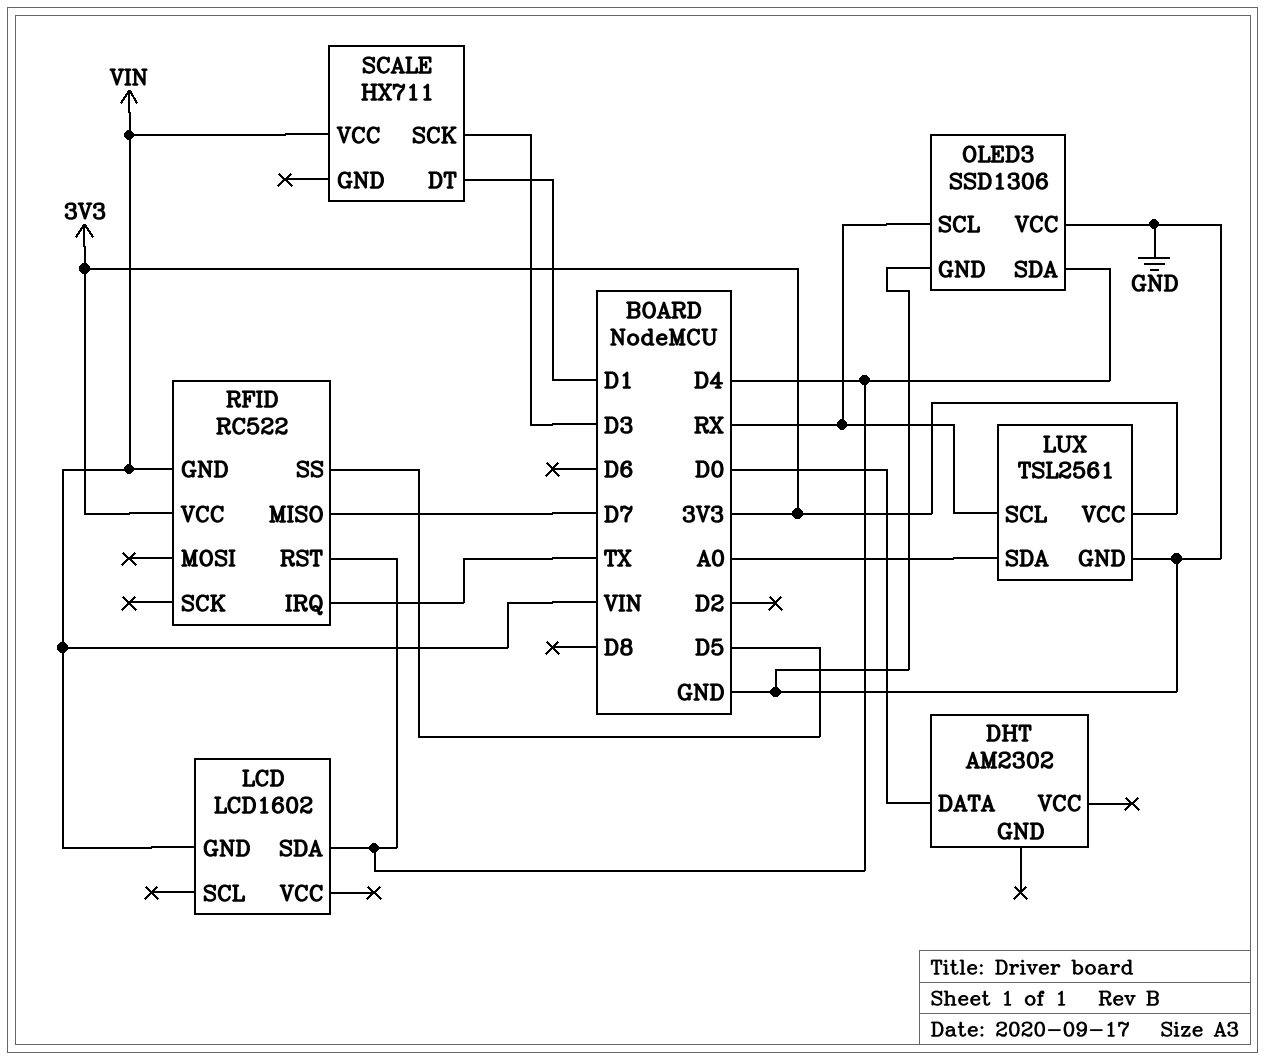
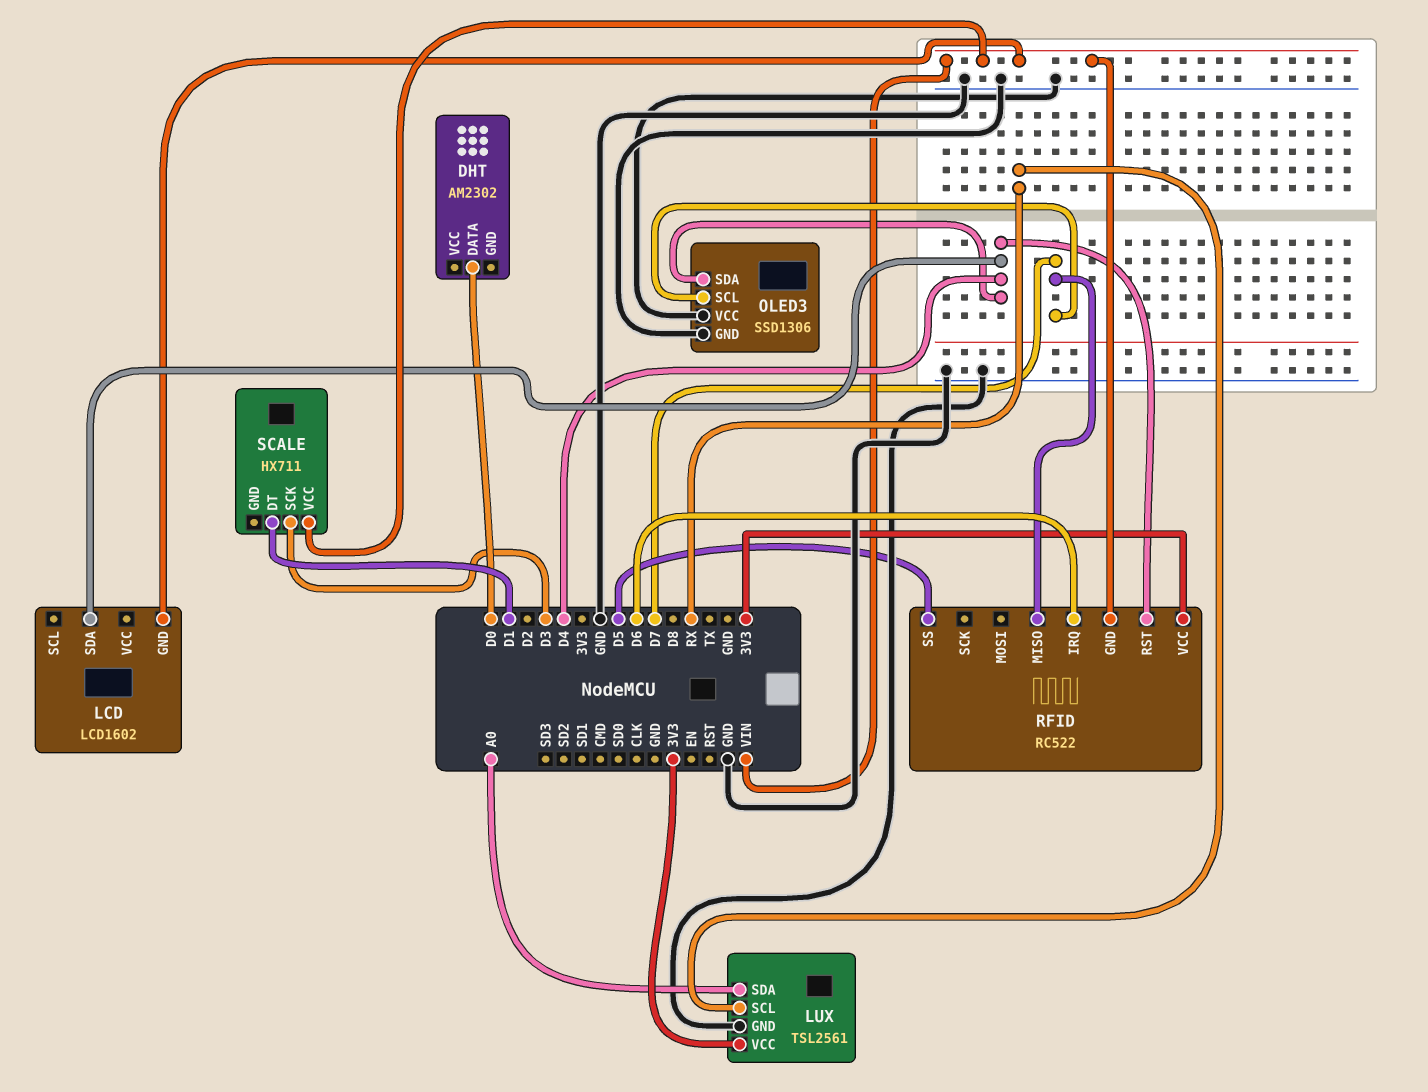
OLED3 pin SCL: RX -> D7
RFID pin IRQ: TX -> D6

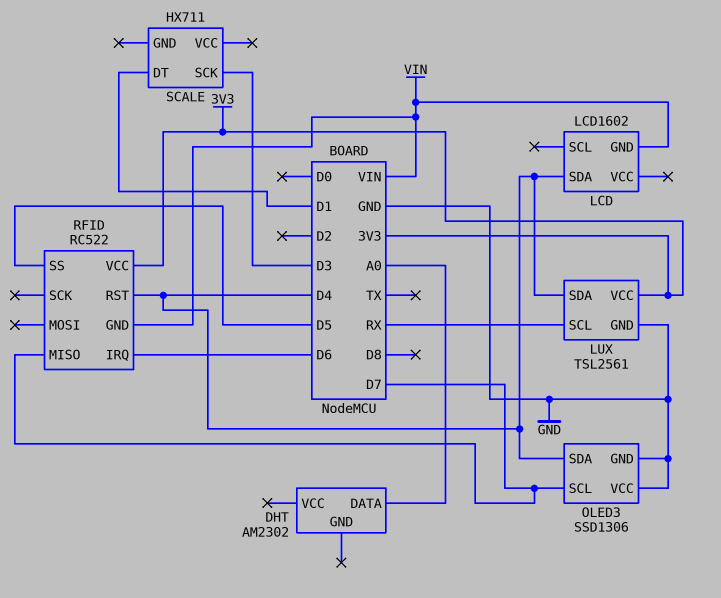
DHT pin DATA: D0 -> A0
LUX pin SDA: A0 -> D4
SCALE pin VCC: VIN -> none

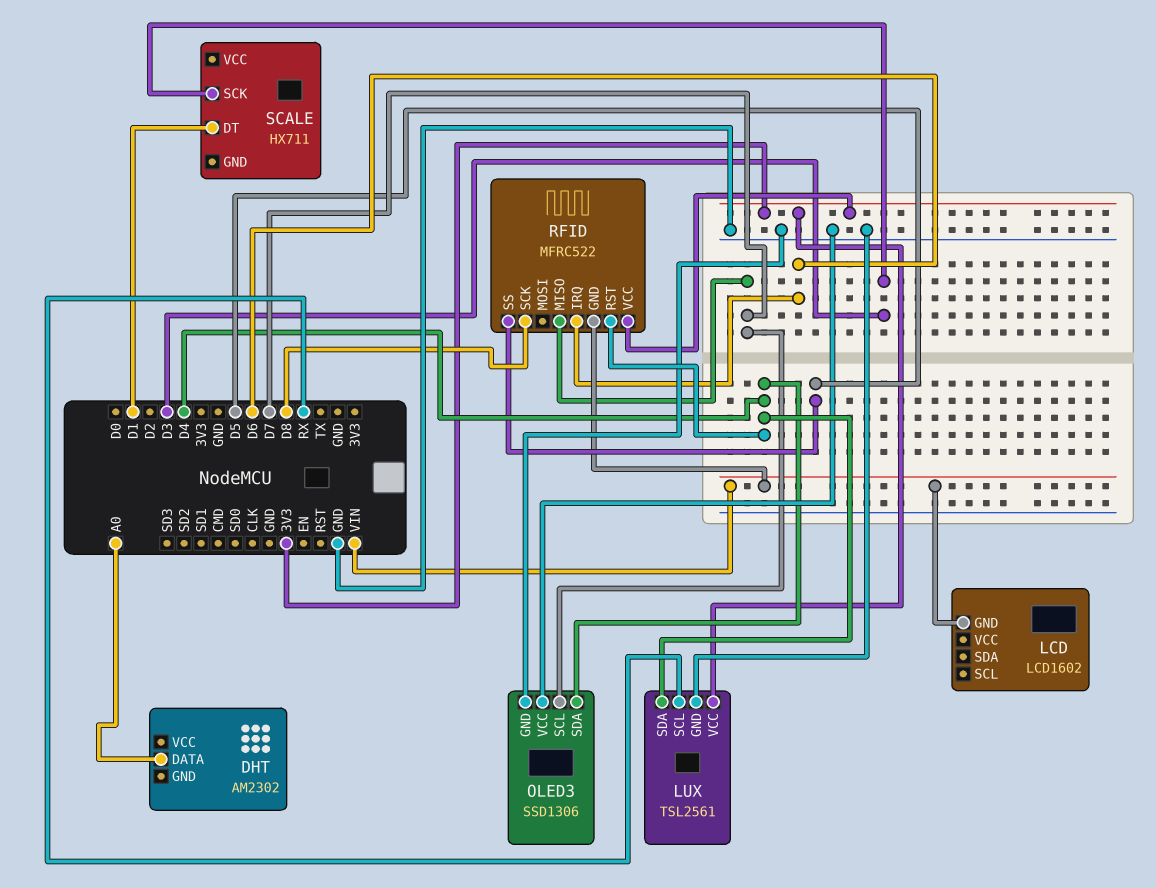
LCD pin SDA: D4 -> none
RFID: RC522 -> MFRC522
RFID pin SCK: none -> D8

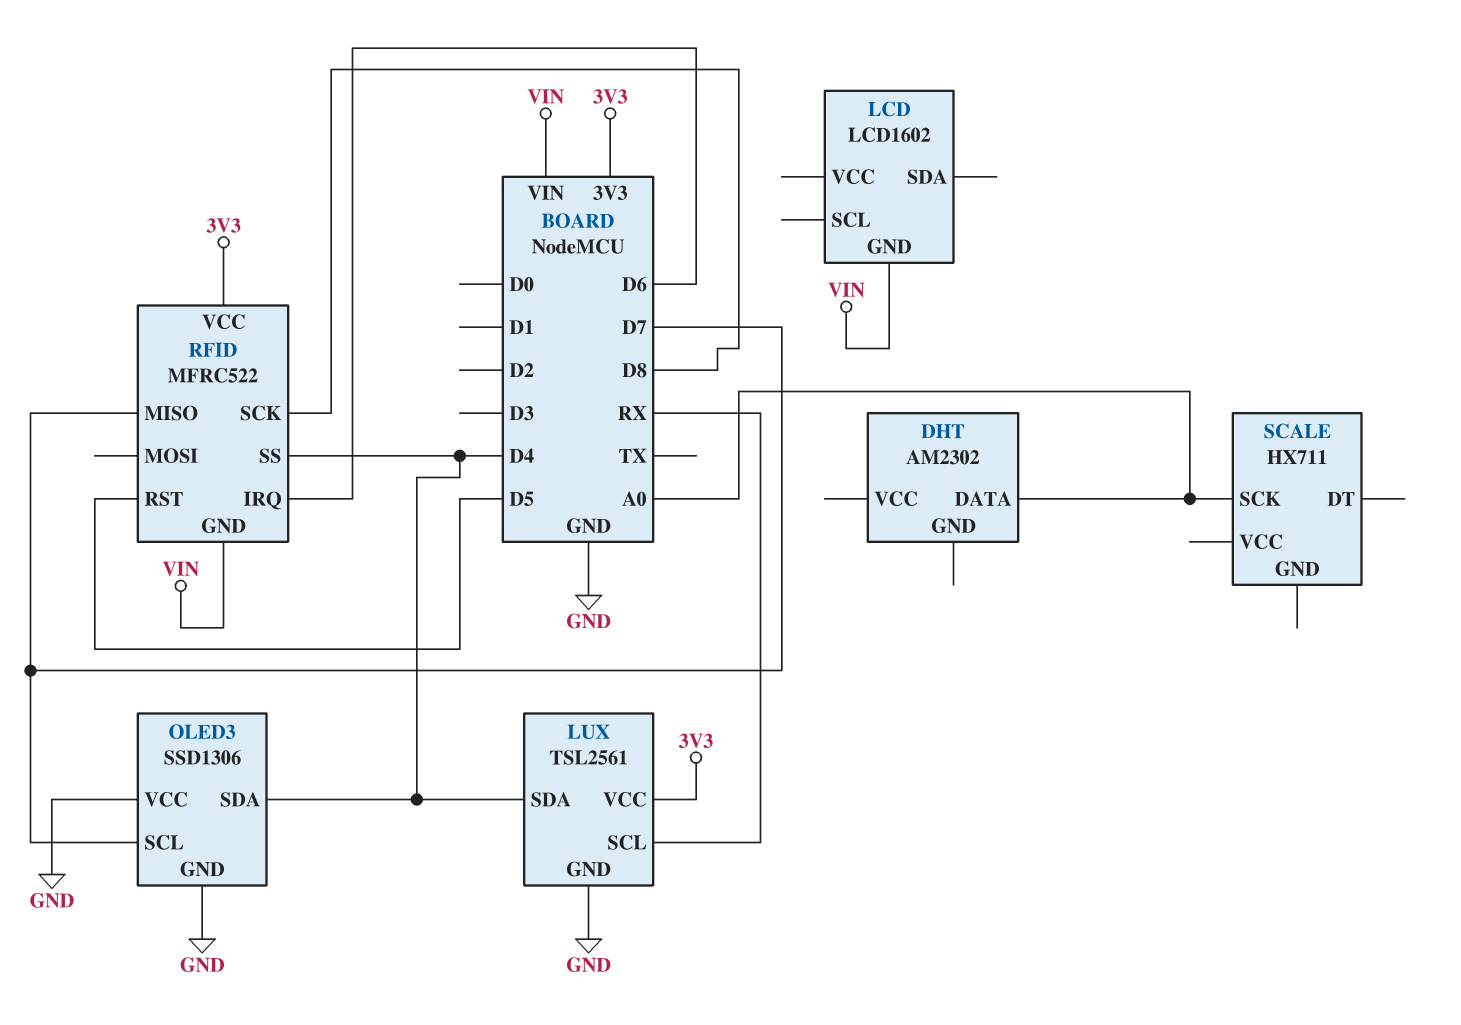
RFID pin RST: D4 -> D5
RFID pin SS: D5 -> D4
SCALE pin DT: D1 -> none
SCALE pin SCK: D3 -> A0

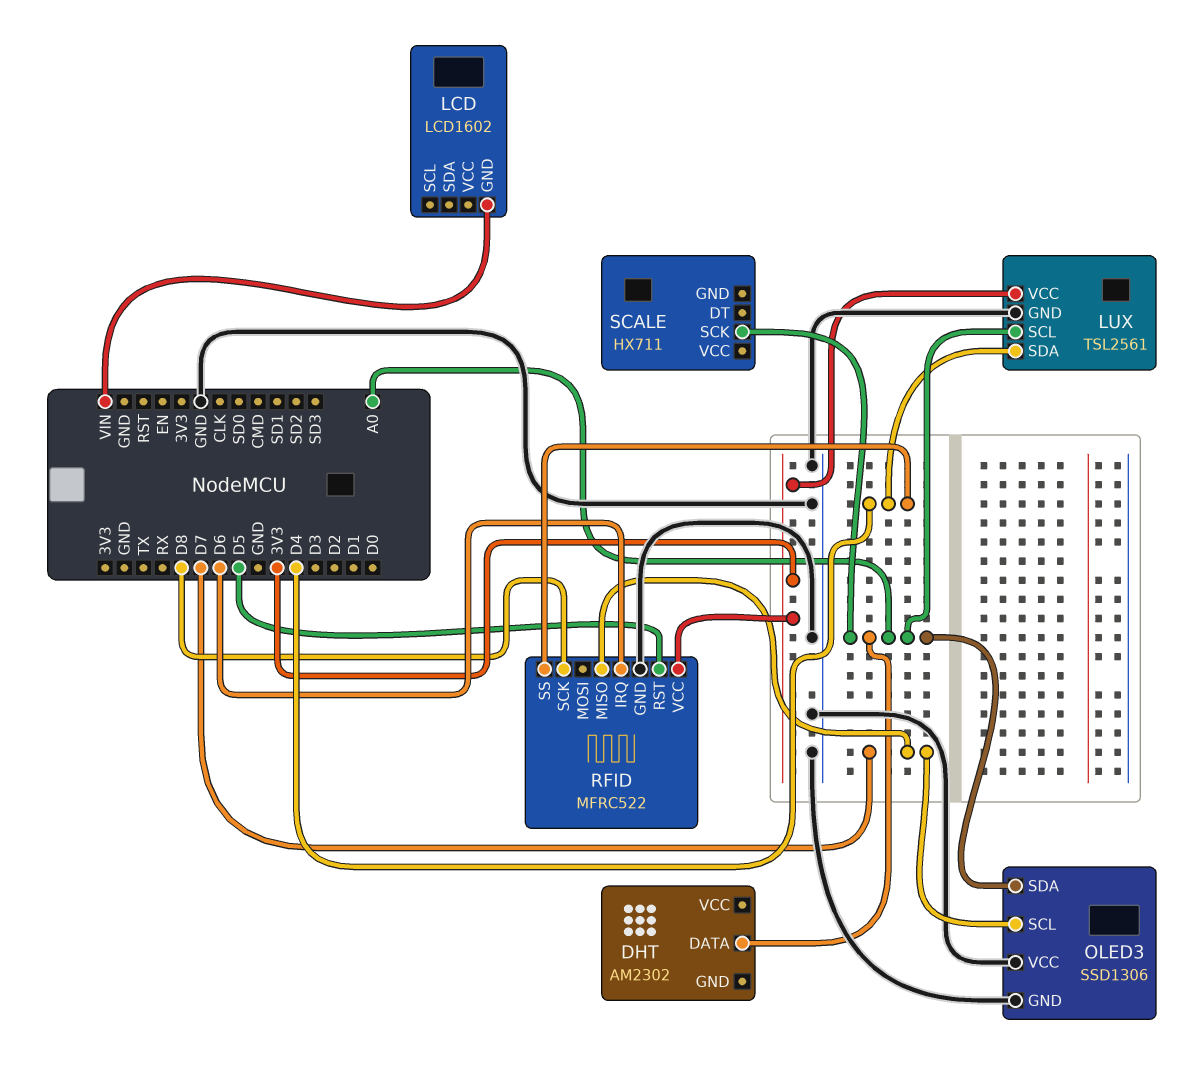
LUX pin SCL: RX -> A0
OLED3 pin SDA: D4 -> A0
RFID pin GND: VIN -> GND

